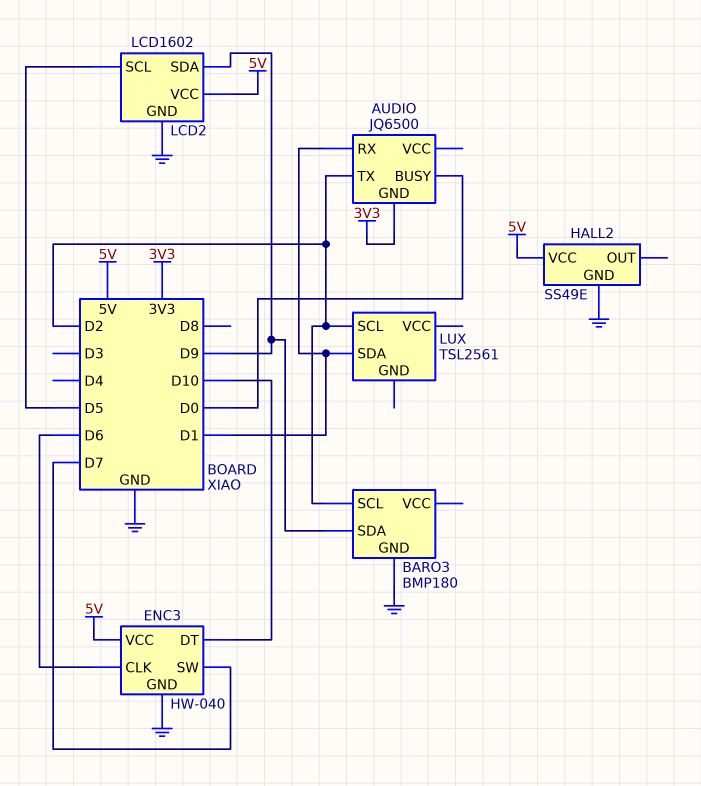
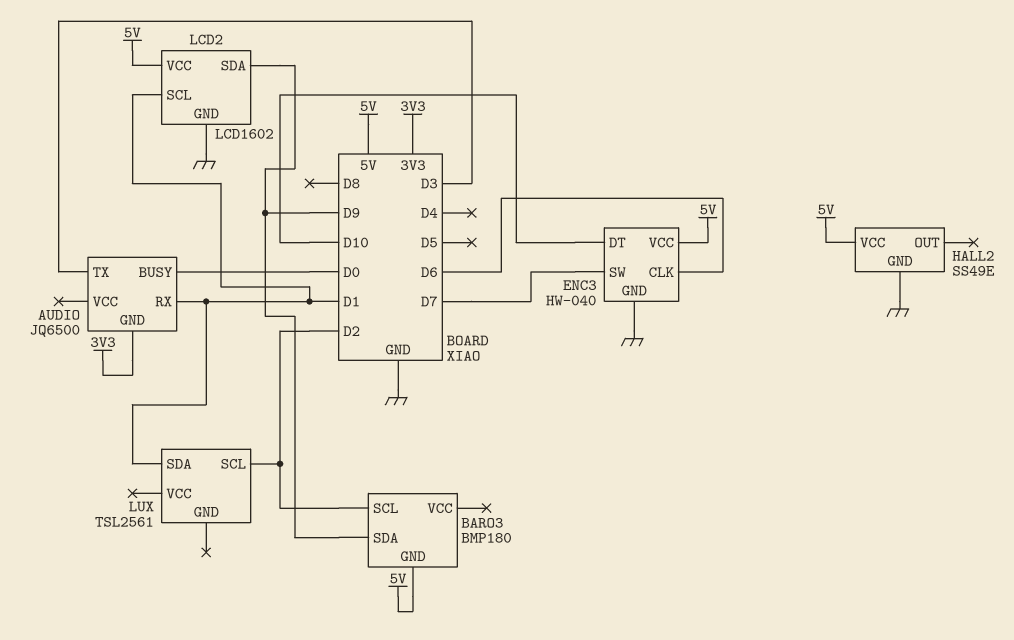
AUDIO pin TX: D2 -> D3
BARO3 pin GND: GND -> 5V
LCD2 pin SCL: D5 -> D1

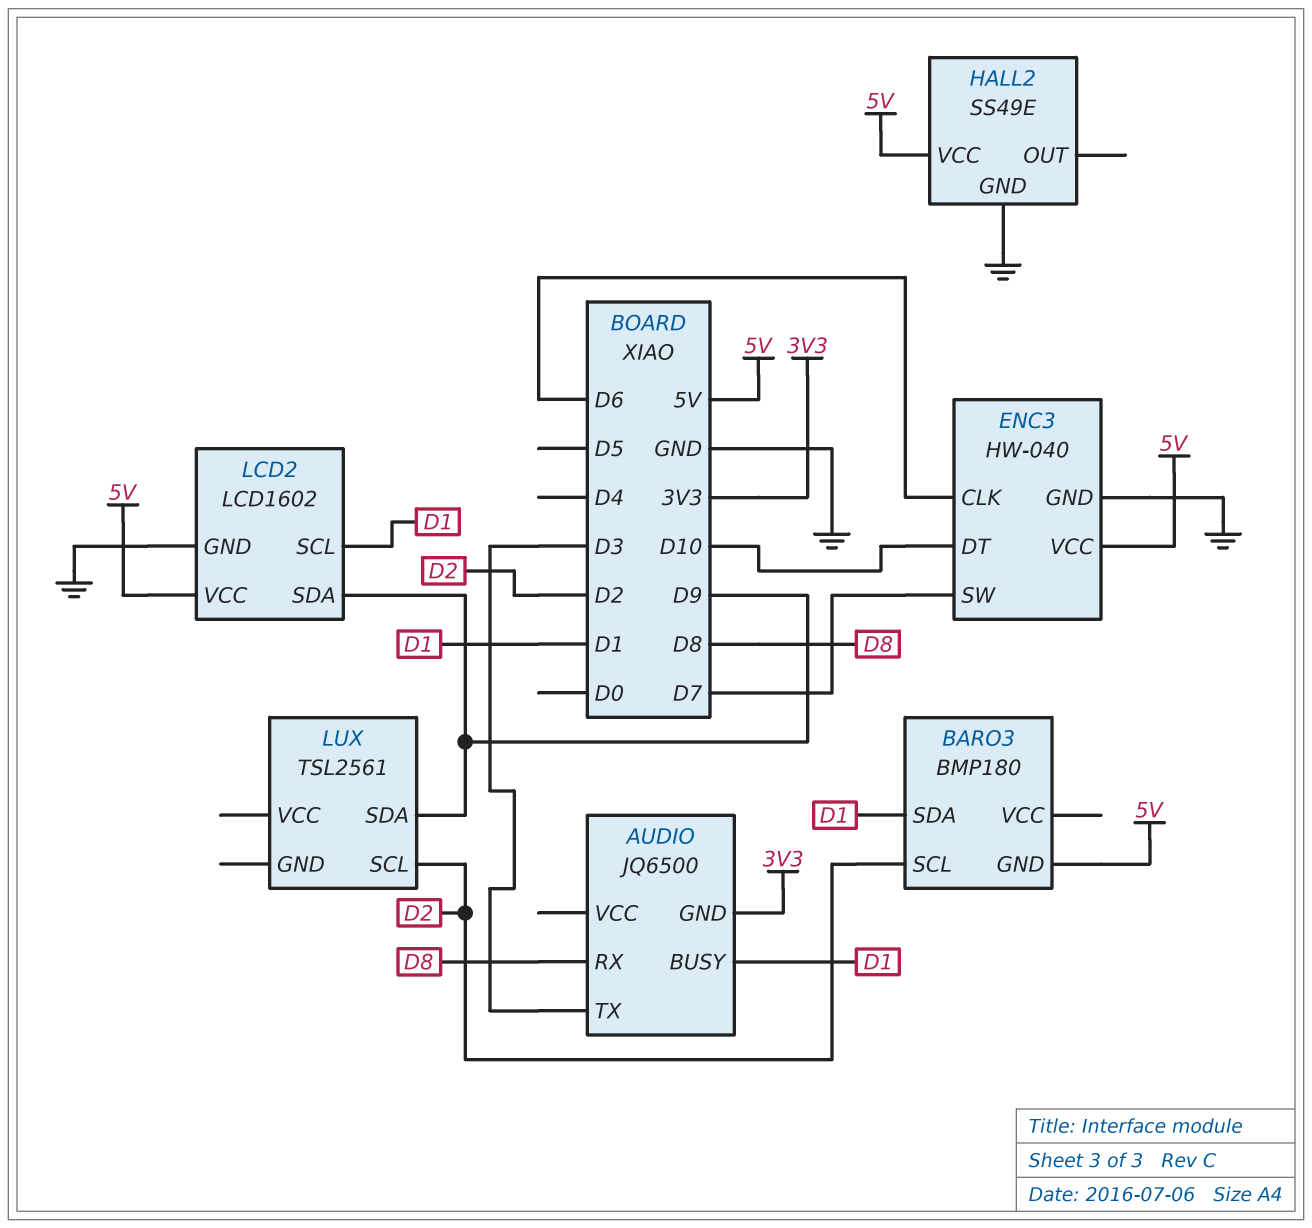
AUDIO pin BUSY: D0 -> D1
AUDIO pin RX: D1 -> D8
BARO3 pin SDA: D9 -> D1
LUX pin SDA: D1 -> D9

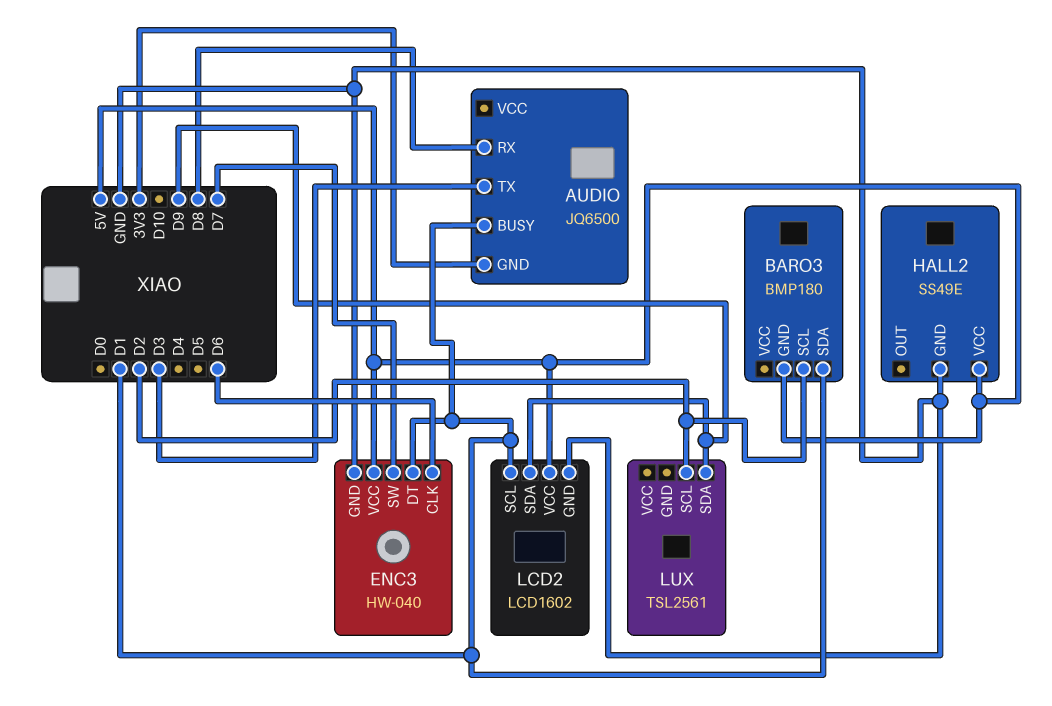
ENC3 pin DT: D10 -> D1

